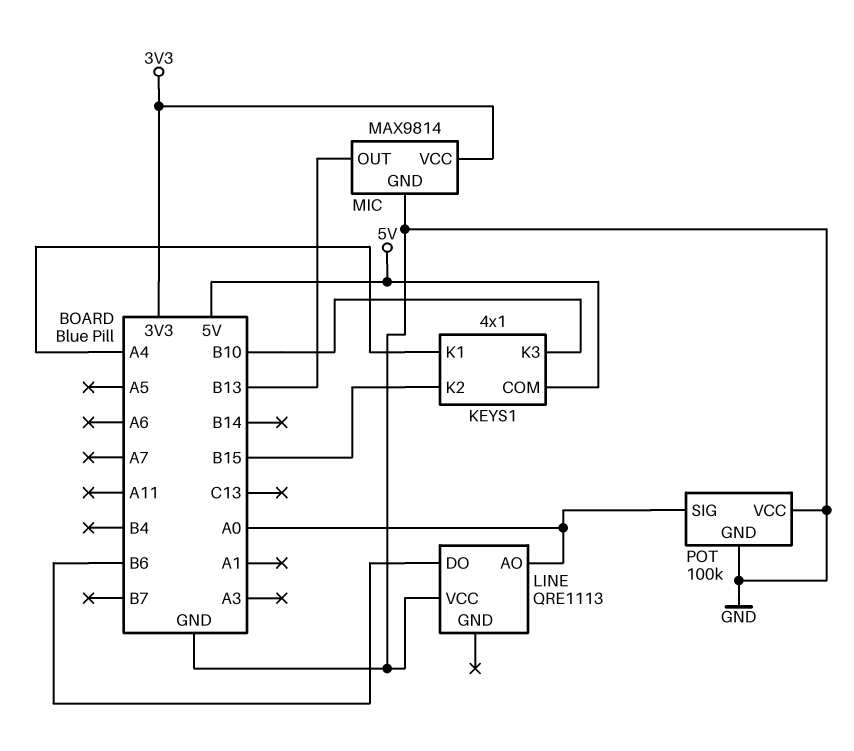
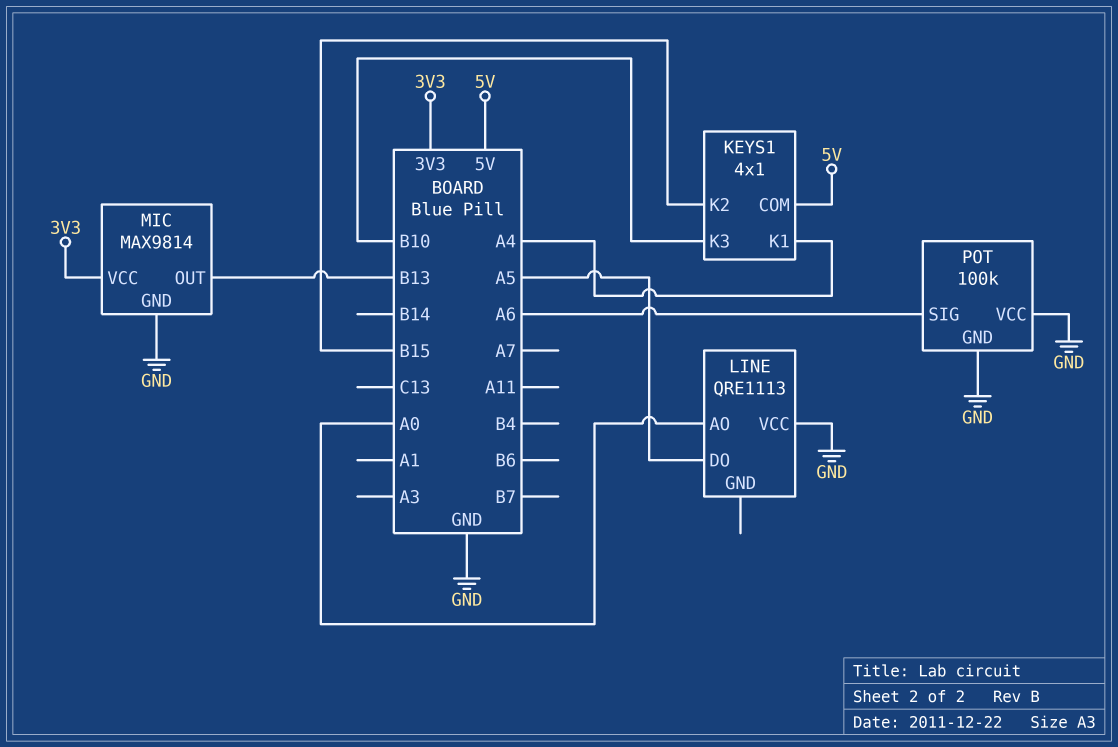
LINE pin DO: B6 -> A5
POT pin SIG: A0 -> A6

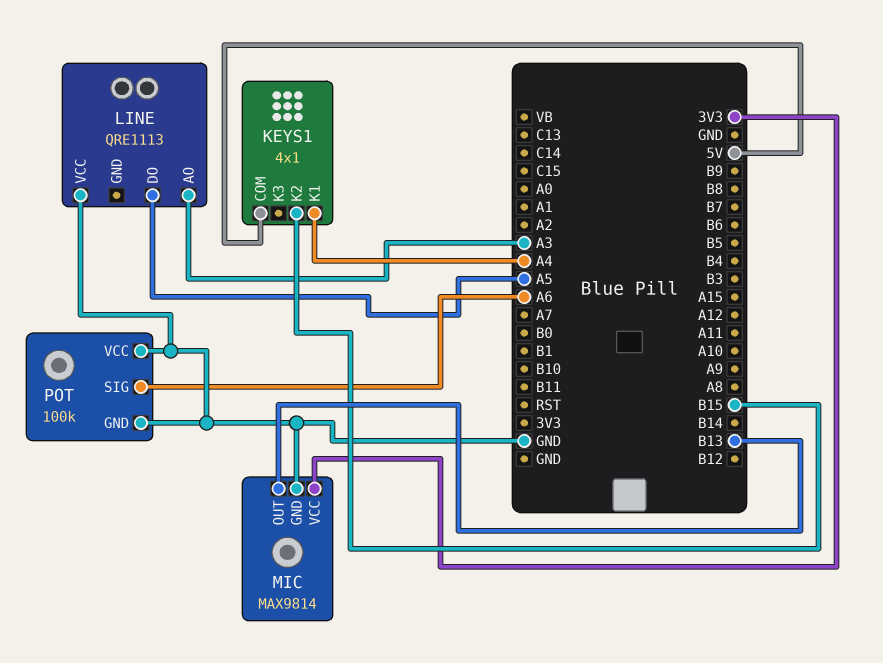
KEYS1 pin K3: B10 -> none
LINE pin AO: A0 -> A3

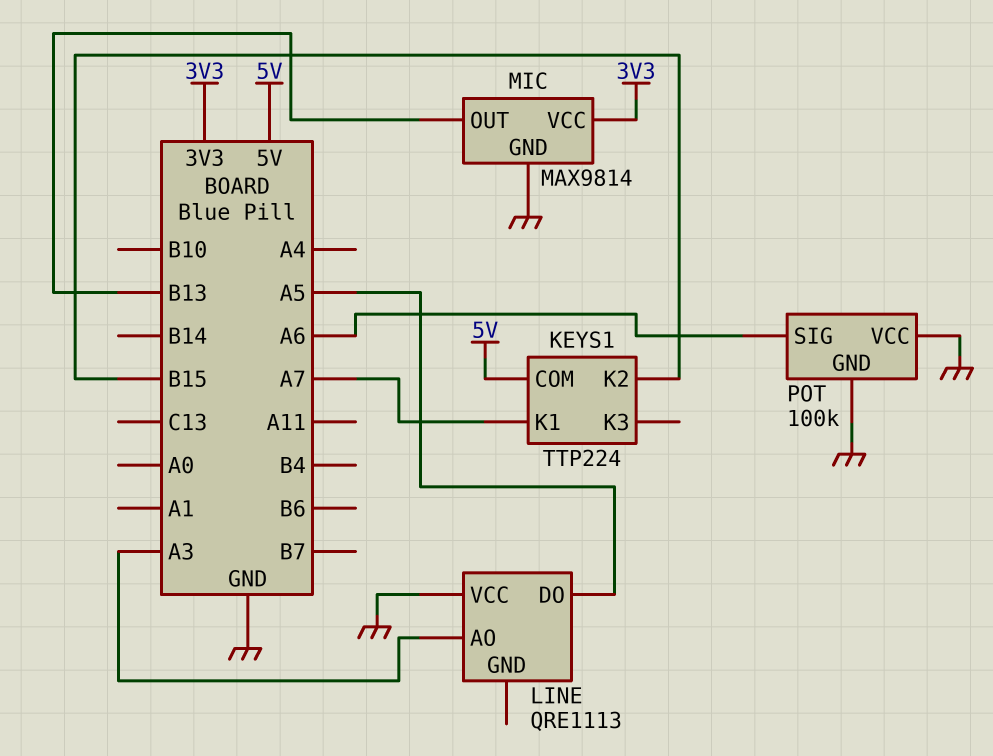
KEYS1: 4x1 -> TTP224
KEYS1 pin K1: A4 -> A7

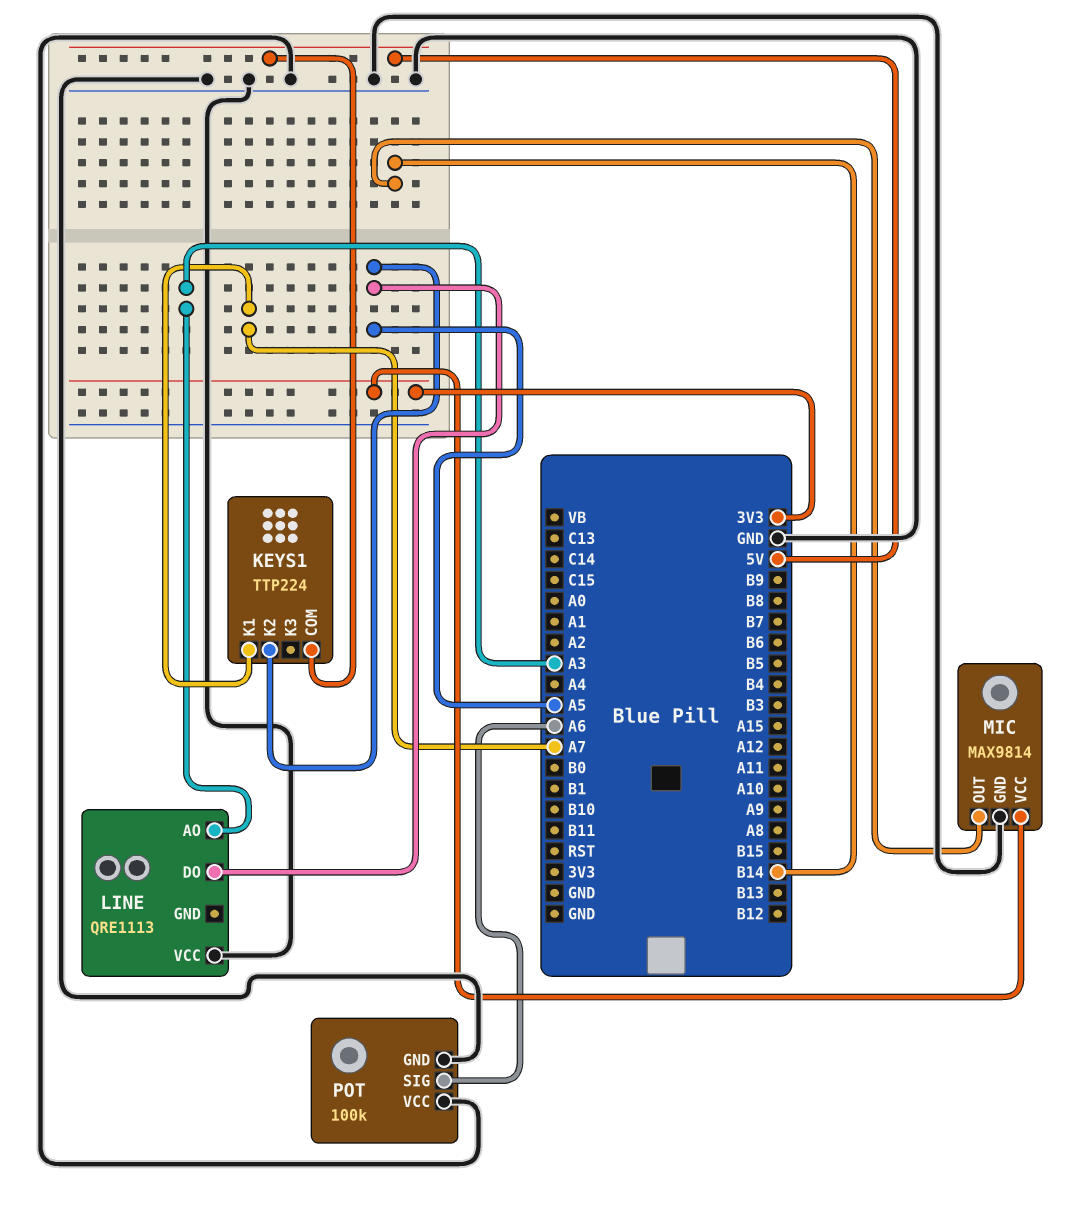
KEYS1 pin K2: B15 -> A5
MIC pin OUT: B13 -> B14

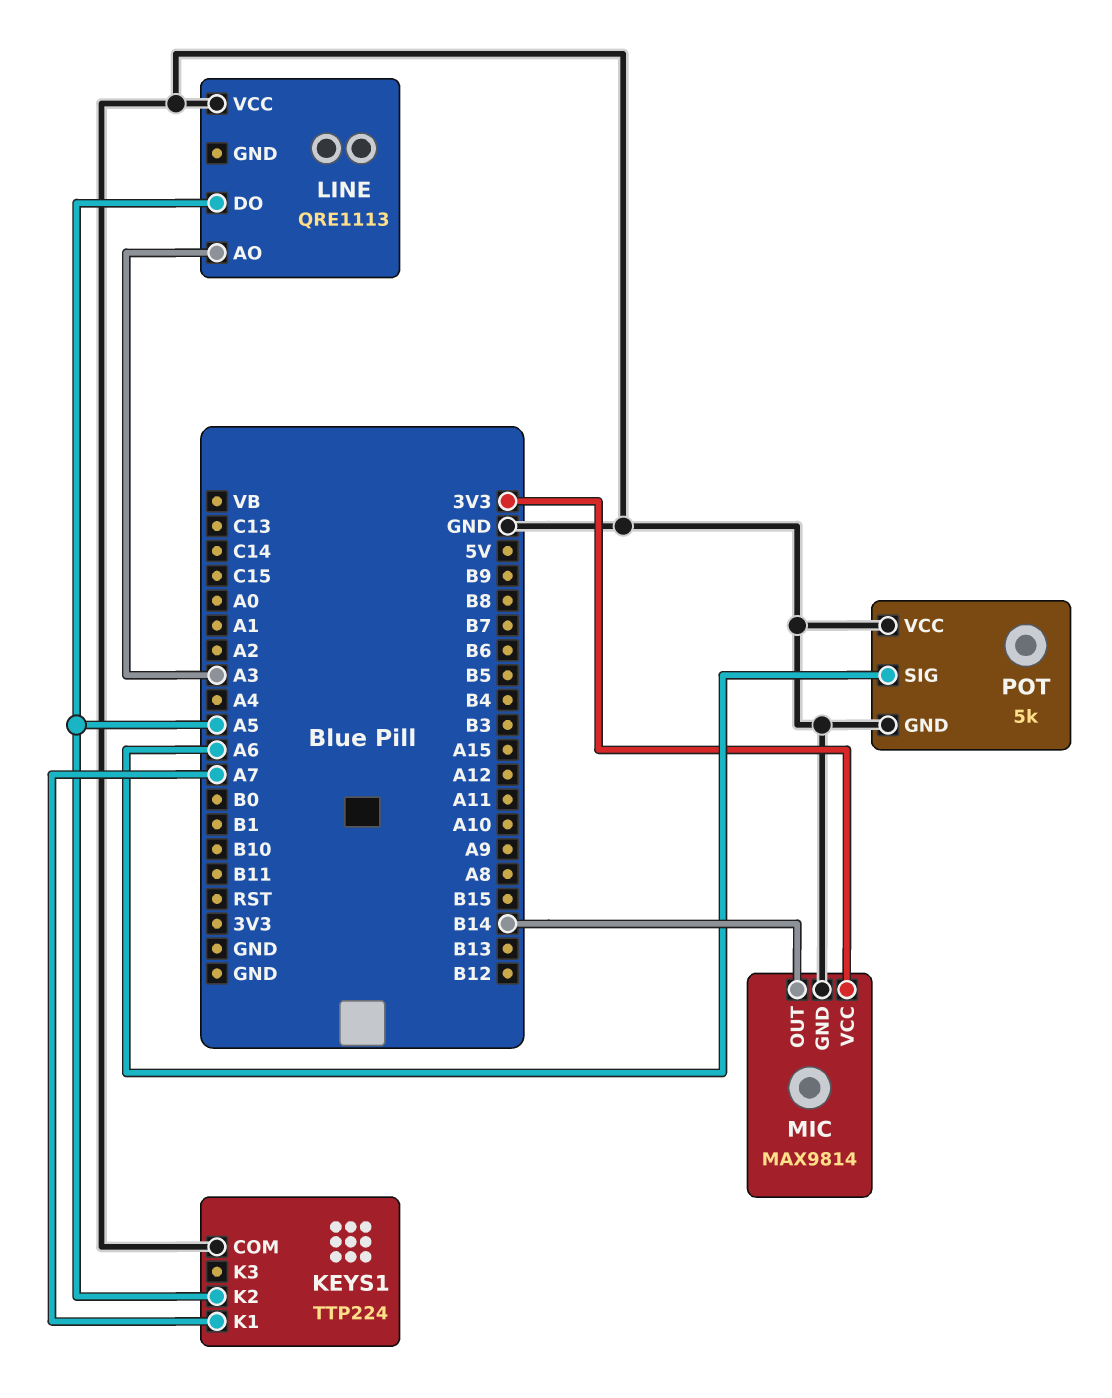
KEYS1 pin COM: 5V -> GND
POT: 100k -> 5k

